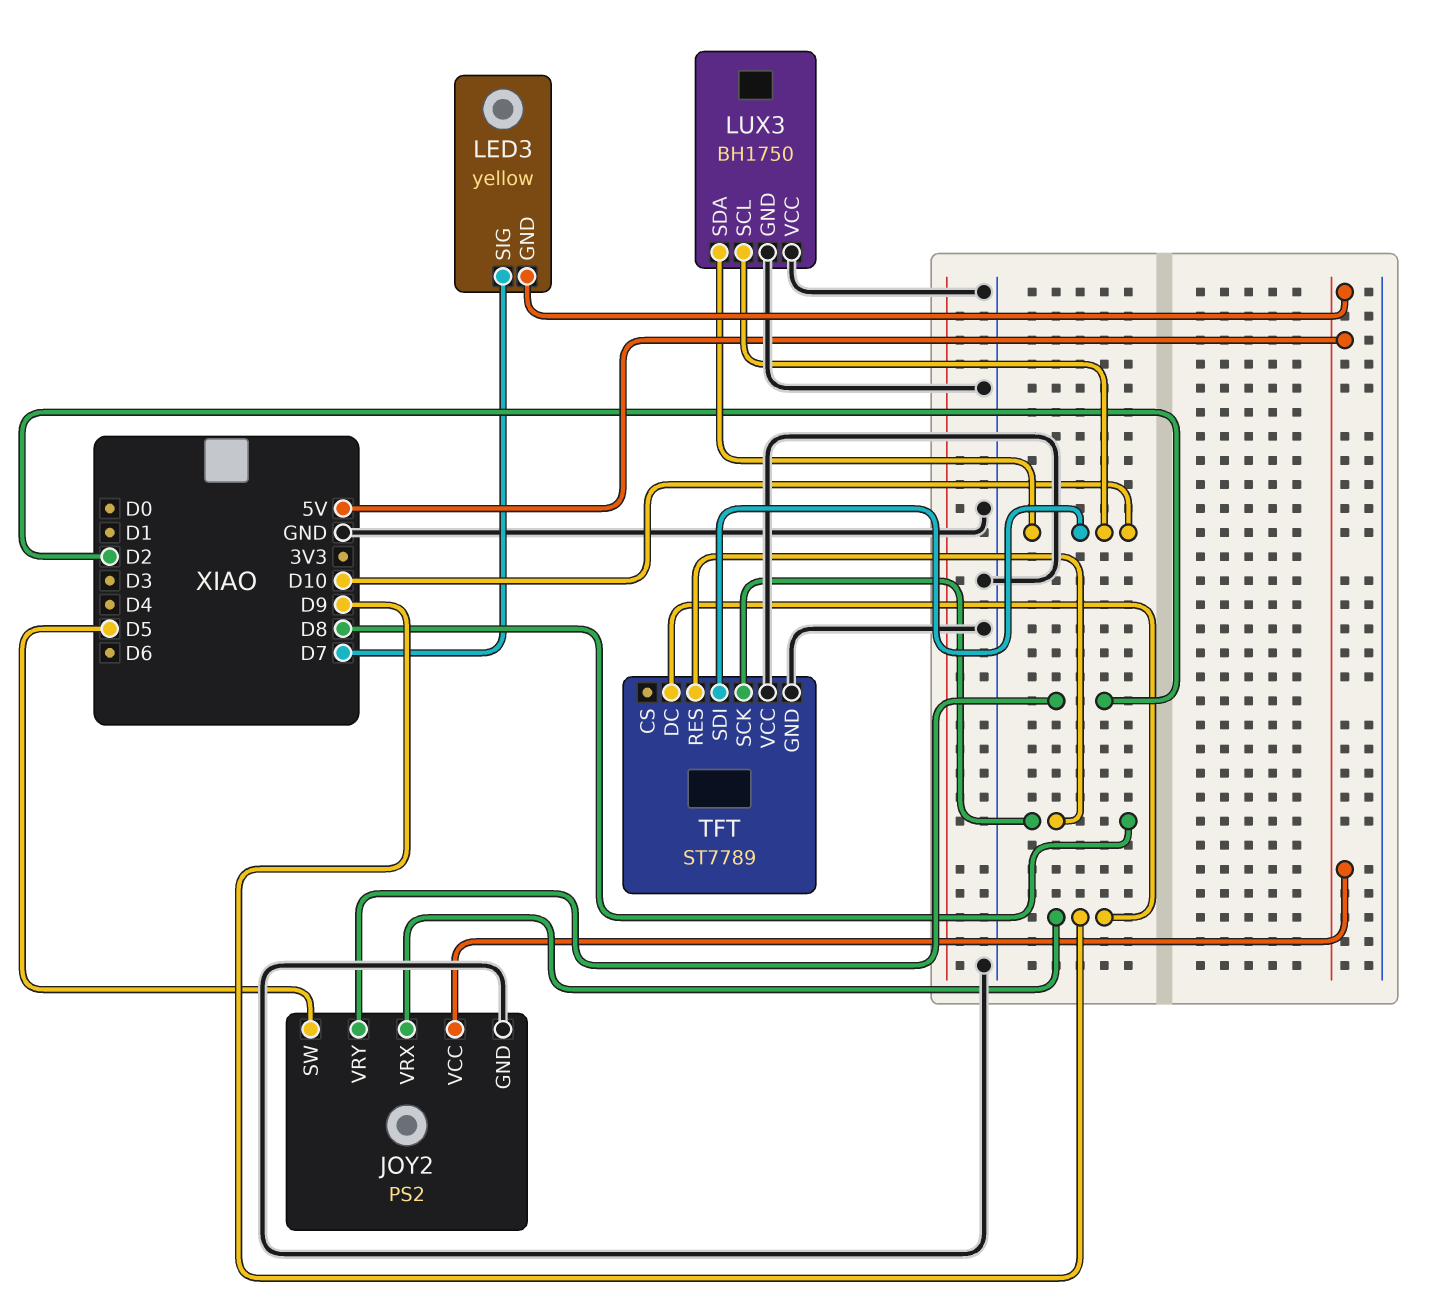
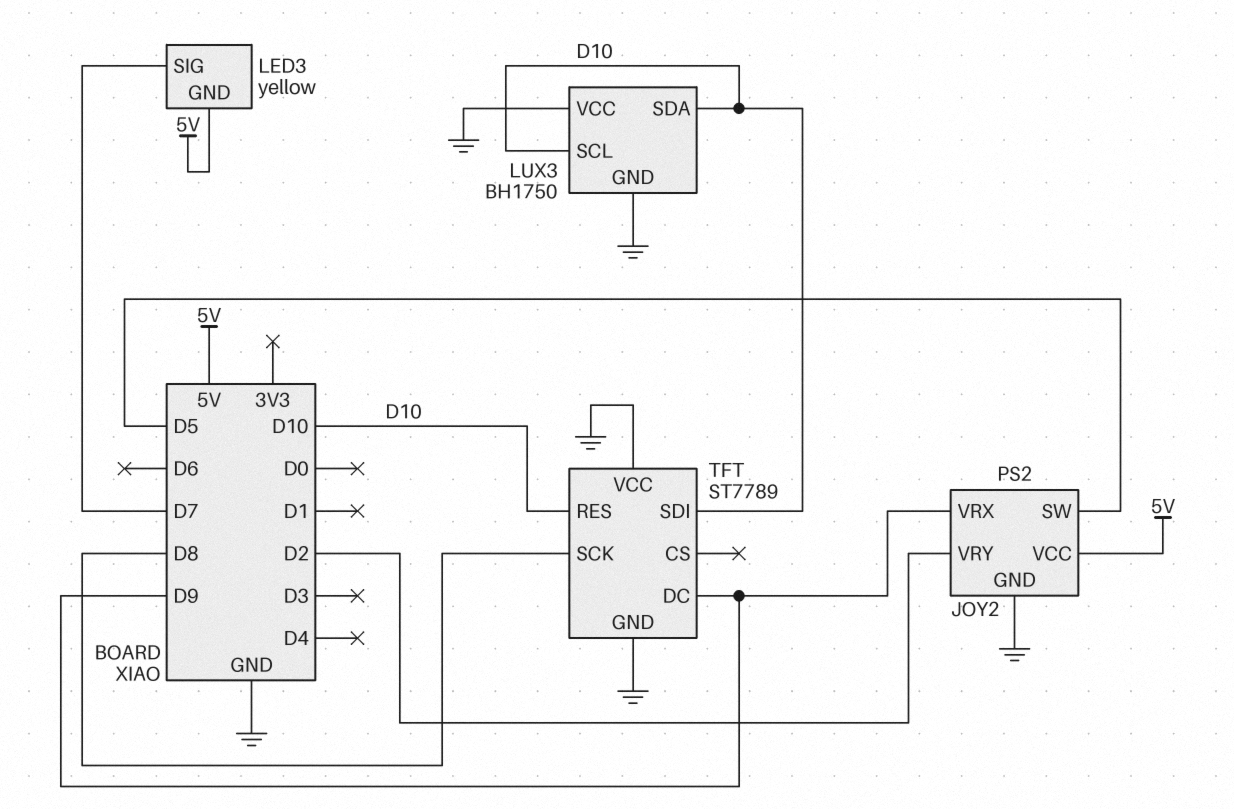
TFT pin RES: D8 -> D10

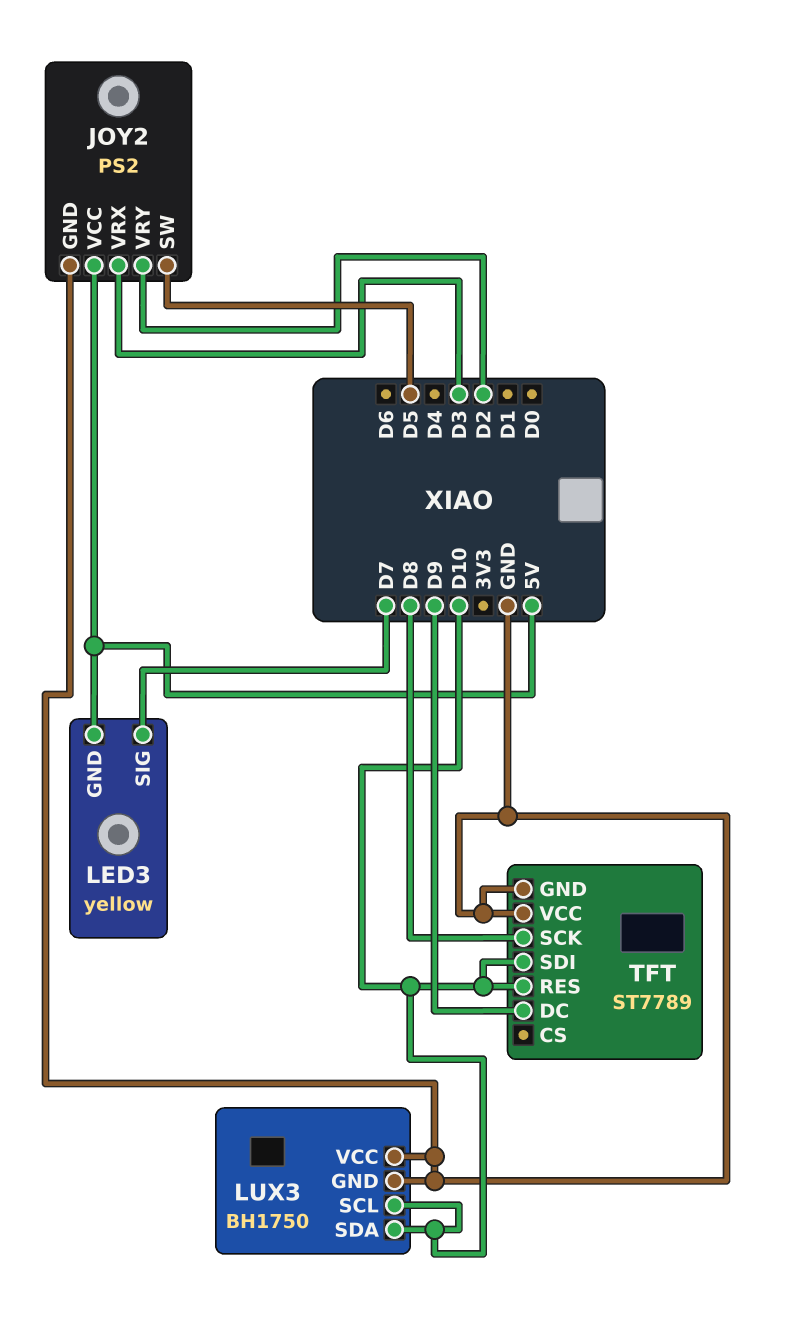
JOY2 pin VRX: D9 -> D3

